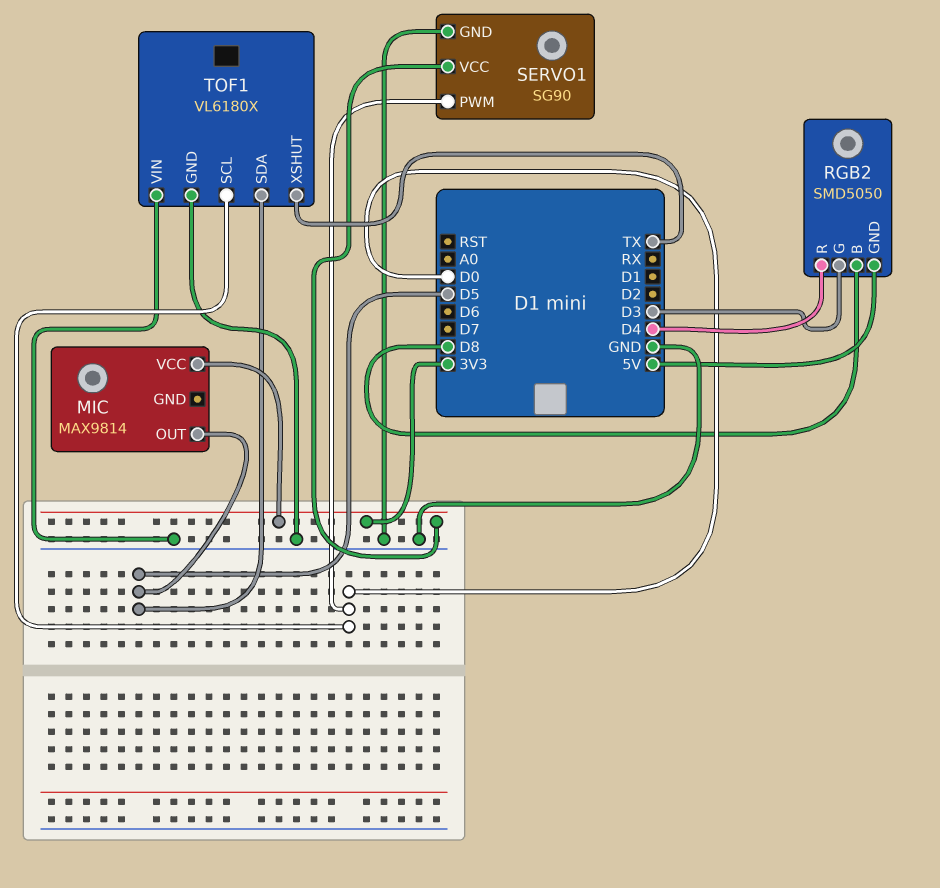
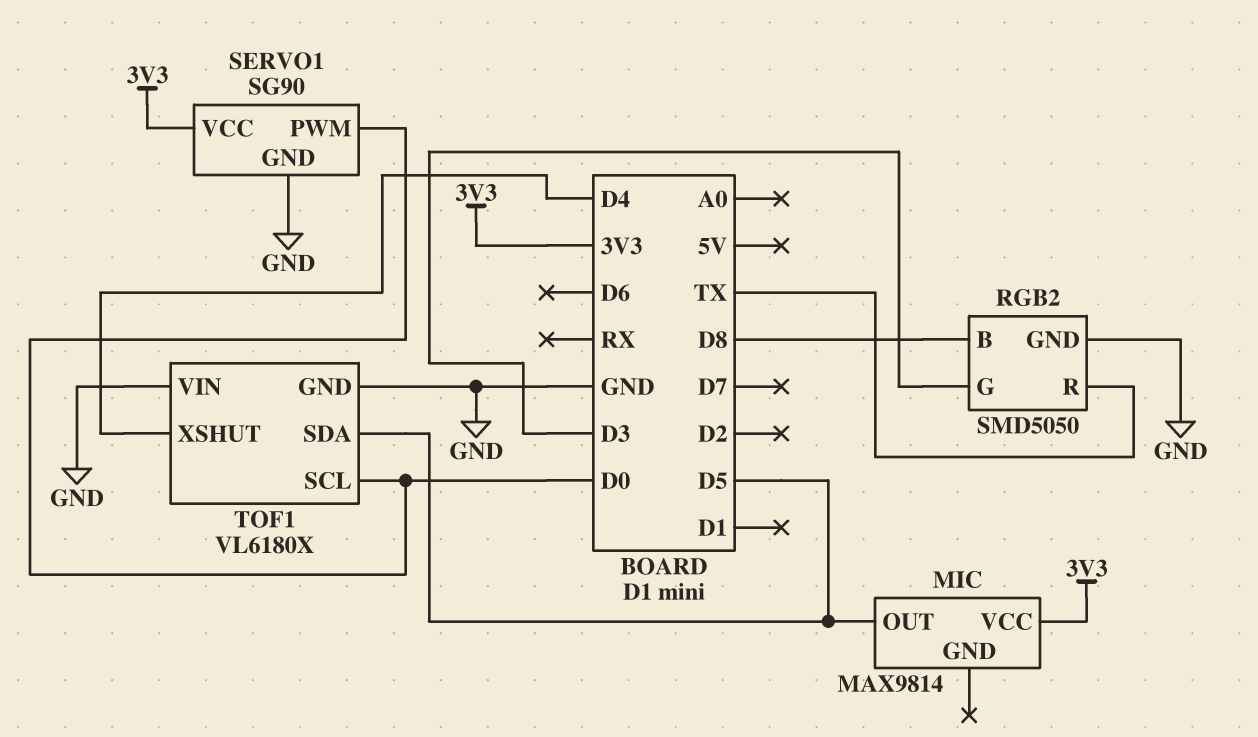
RGB2 pin GND: 5V -> GND
RGB2 pin R: D4 -> TX
TOF1 pin XSHUT: TX -> D4

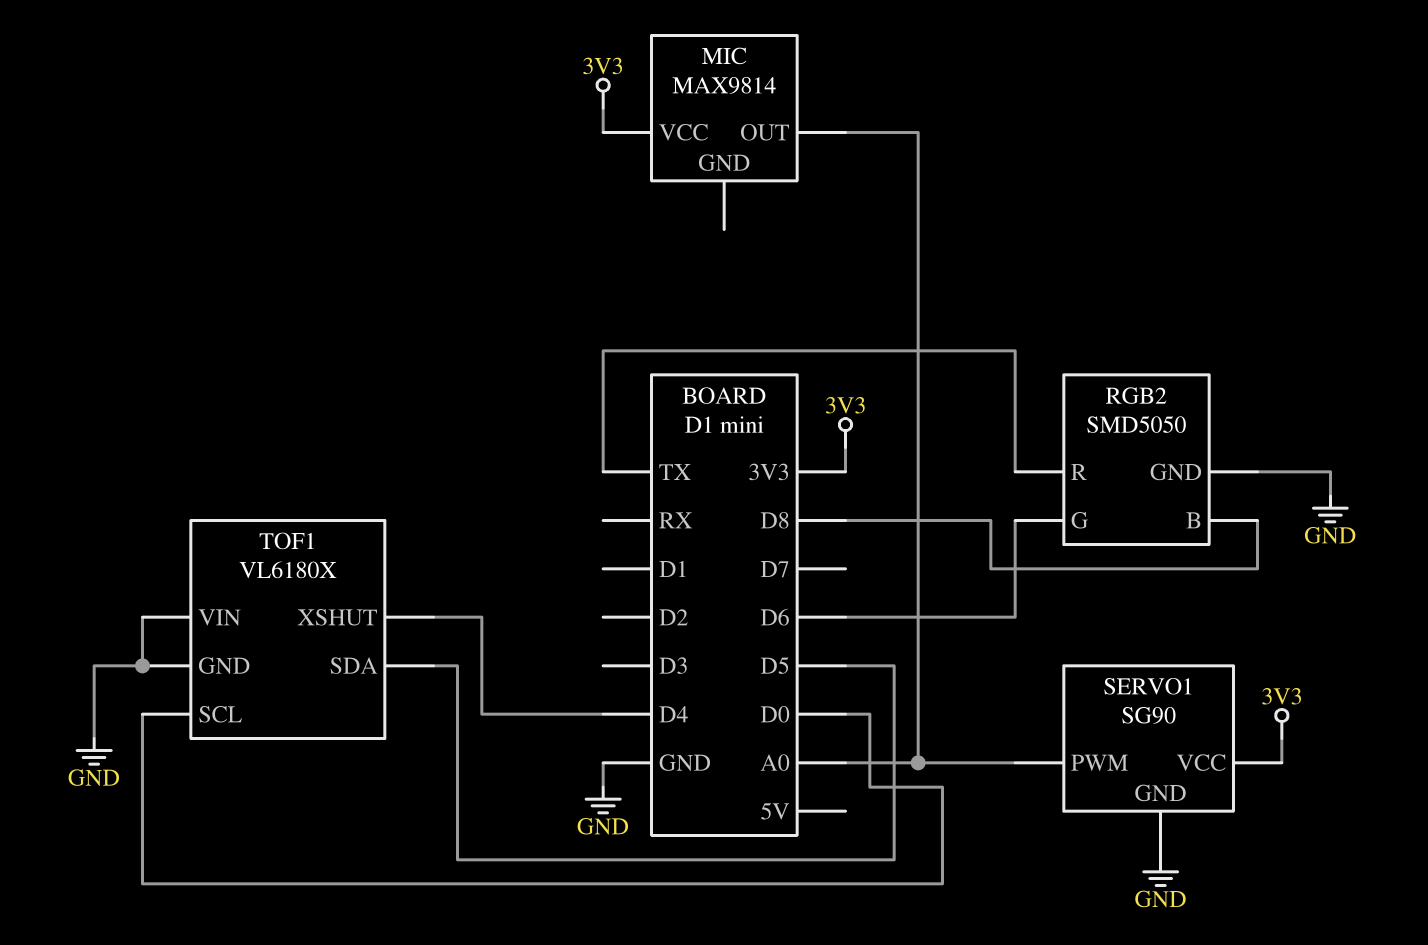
MIC pin OUT: D5 -> A0
RGB2 pin G: D3 -> D6
SERVO1 pin PWM: D0 -> A0

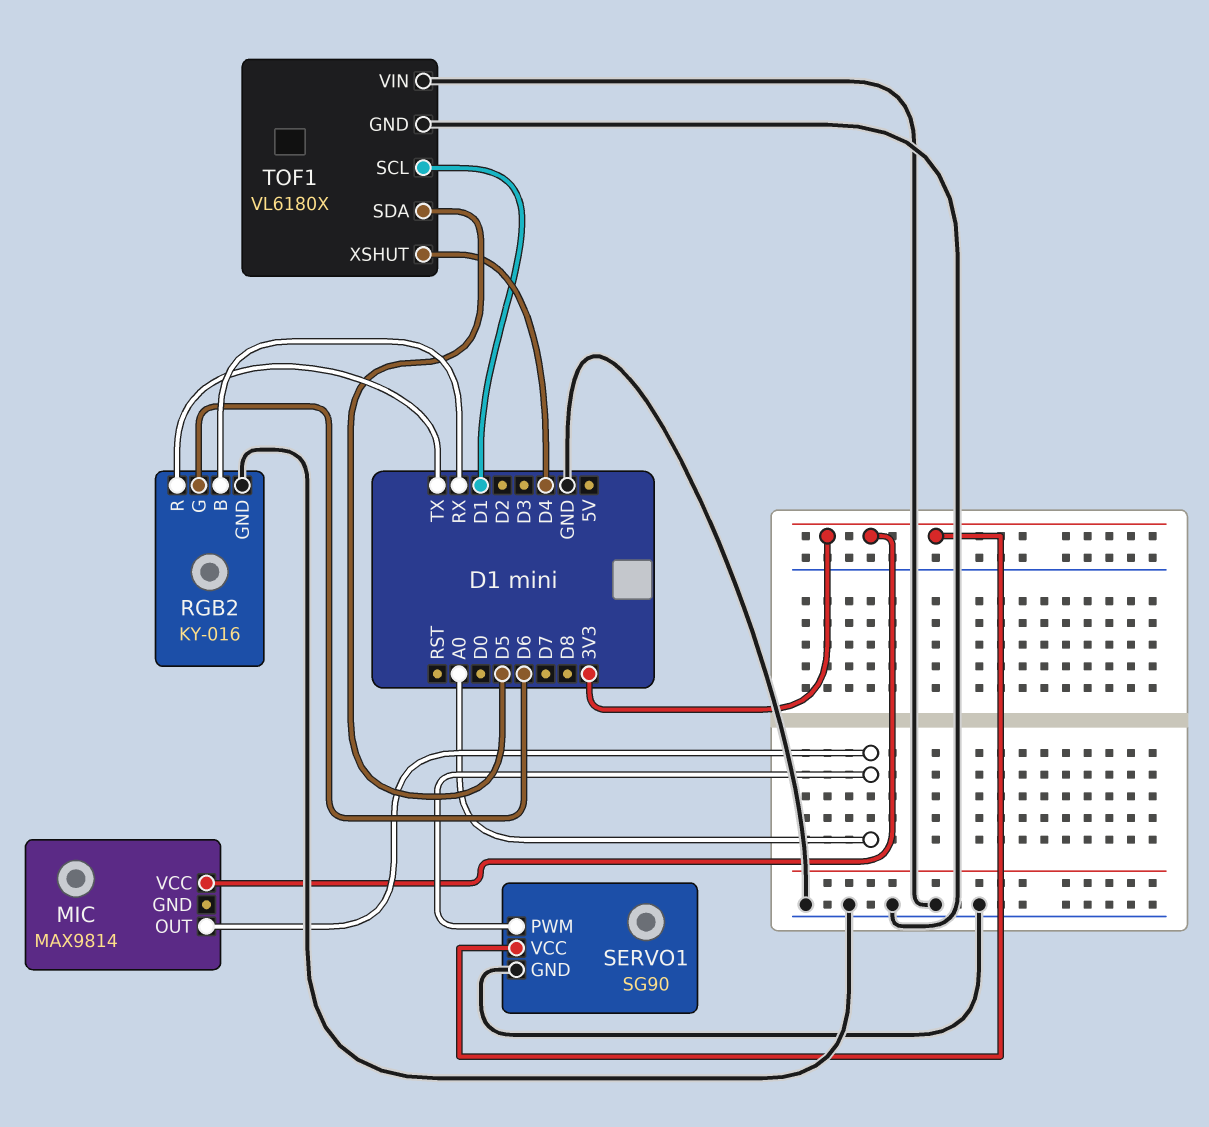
RGB2: SMD5050 -> KY-016
RGB2 pin B: D8 -> RX
TOF1 pin SCL: D0 -> D1

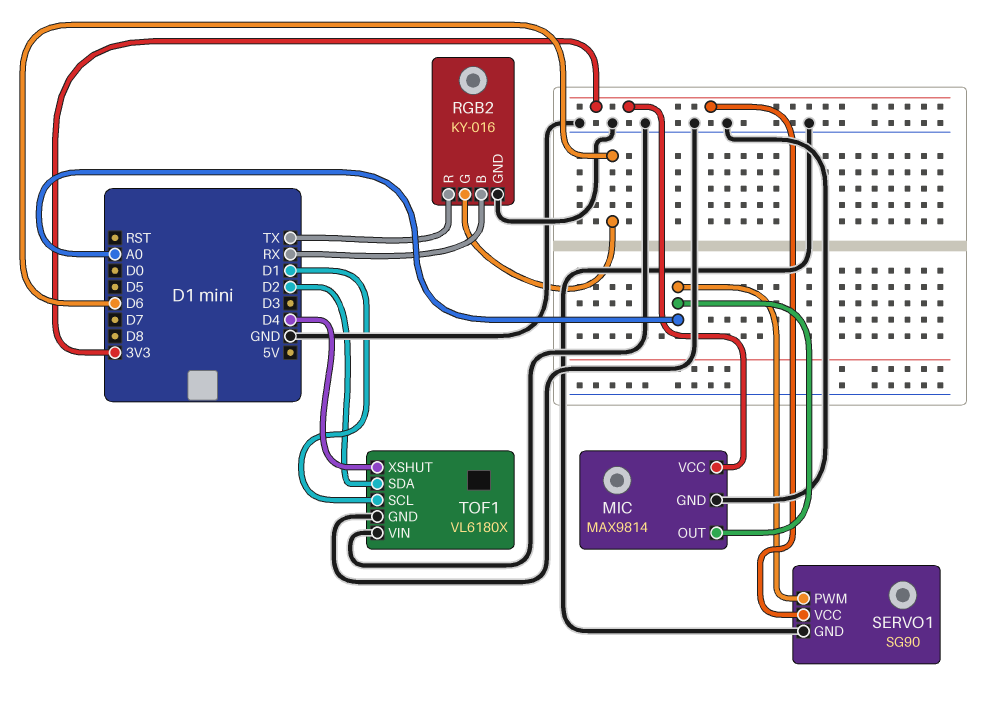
MIC pin GND: none -> GND
TOF1 pin SDA: D5 -> D2

